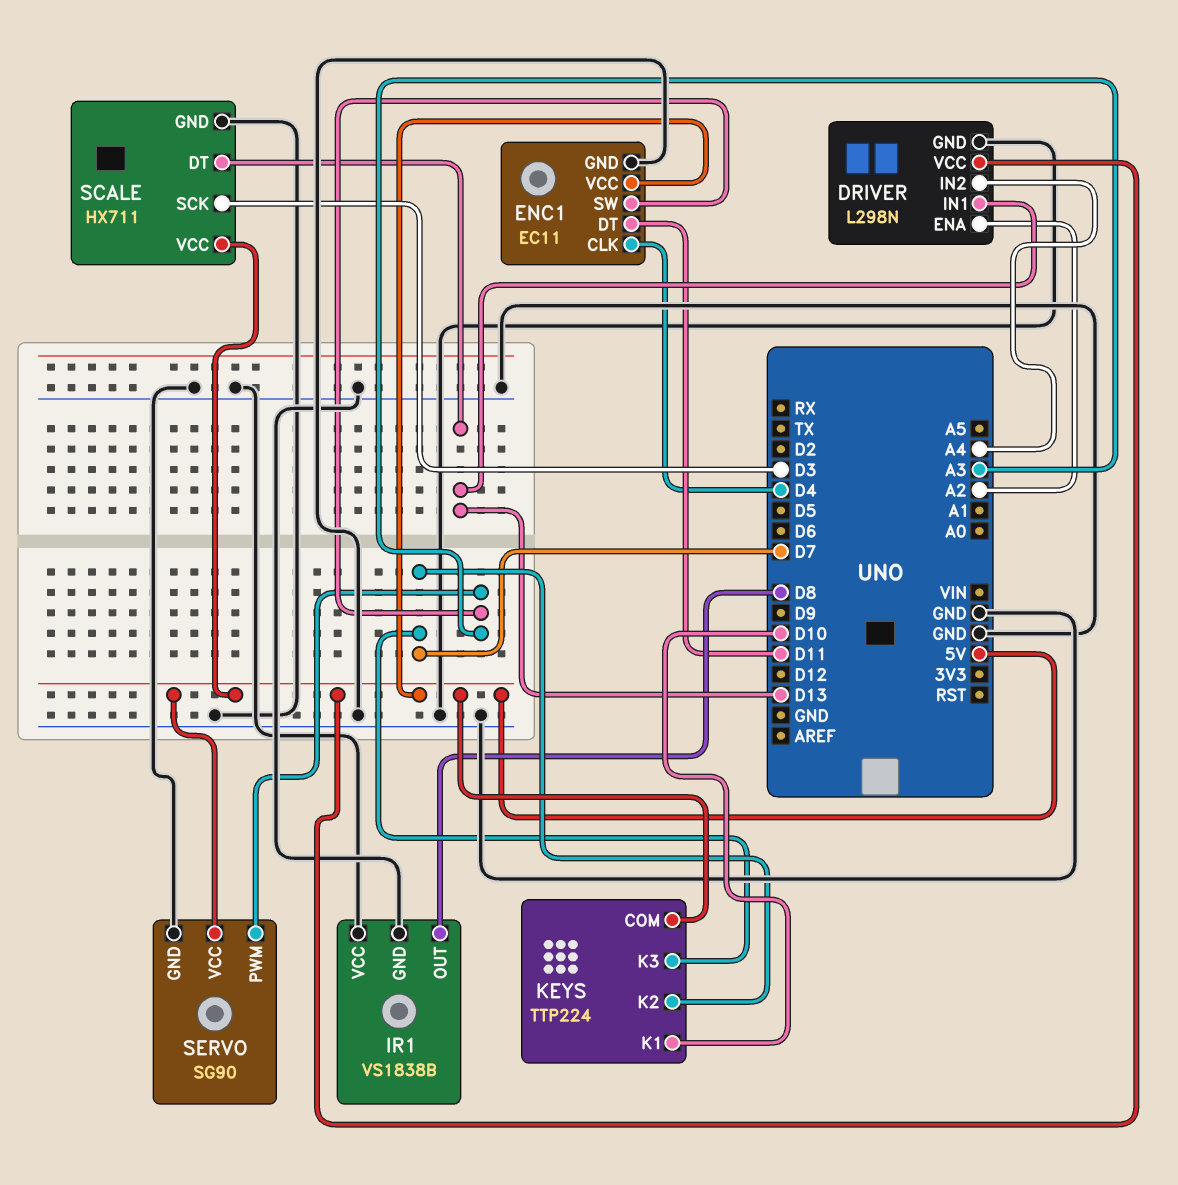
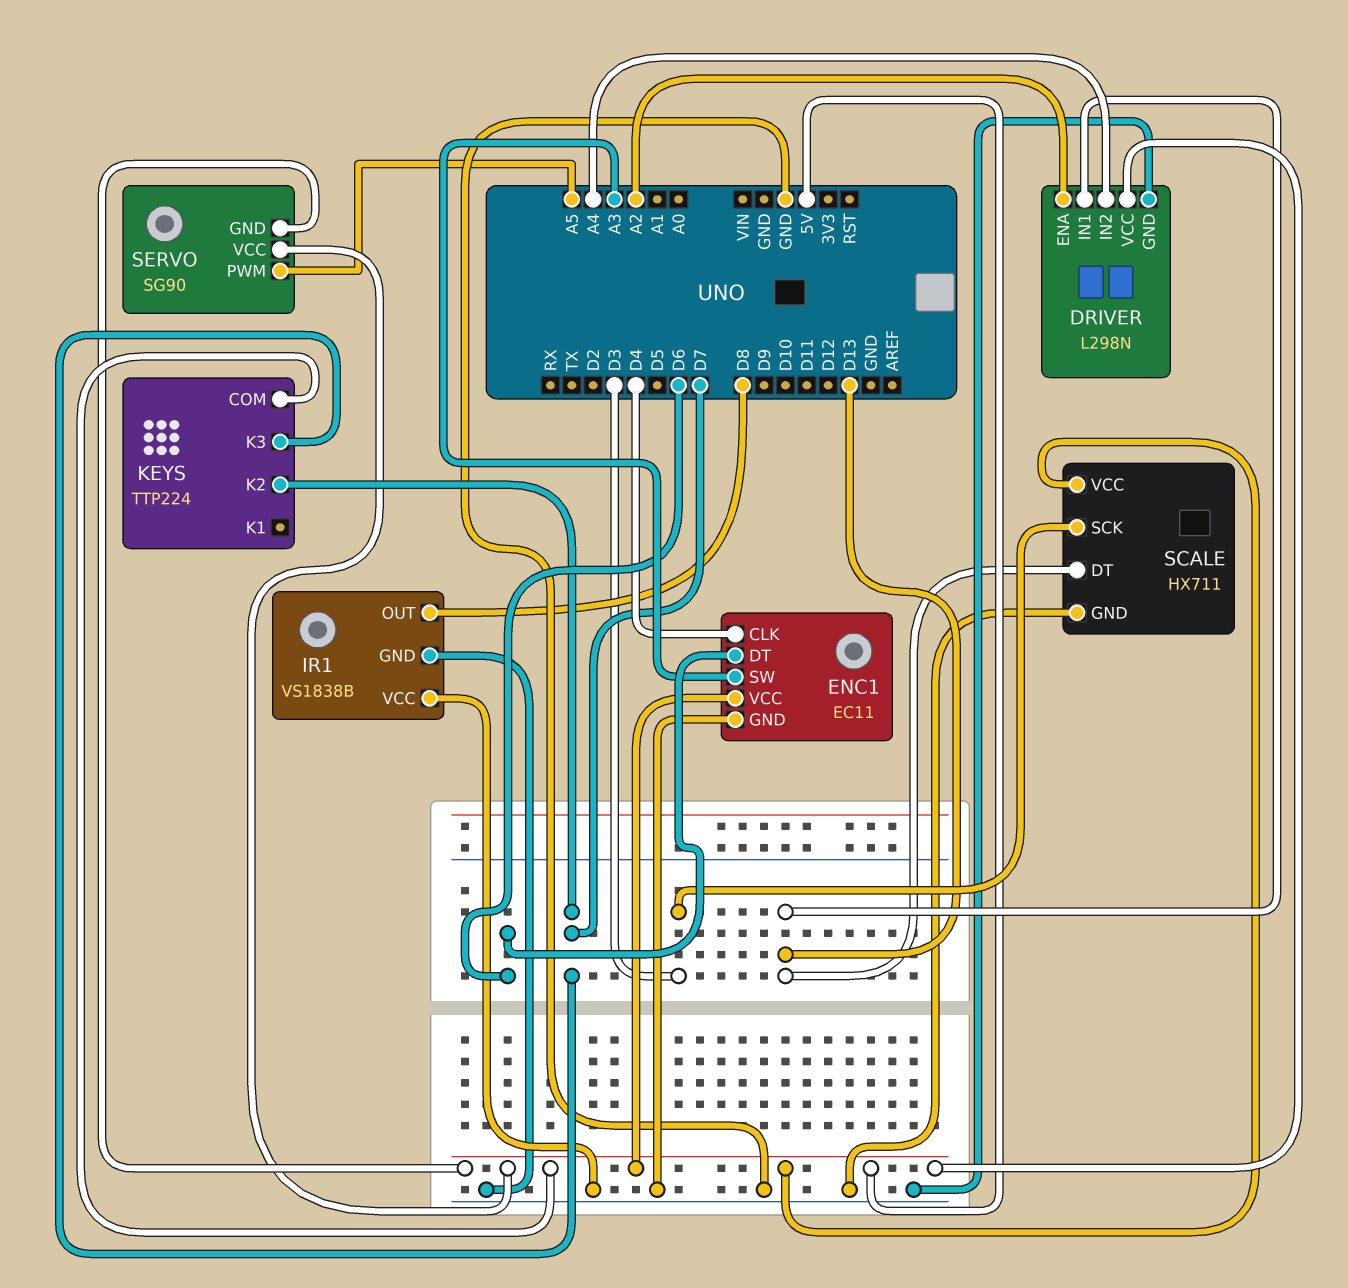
ENC1 pin DT: D11 -> D6
KEYS pin K1: D10 -> none
SERVO pin GND: GND -> 5V
SERVO pin PWM: A3 -> A5

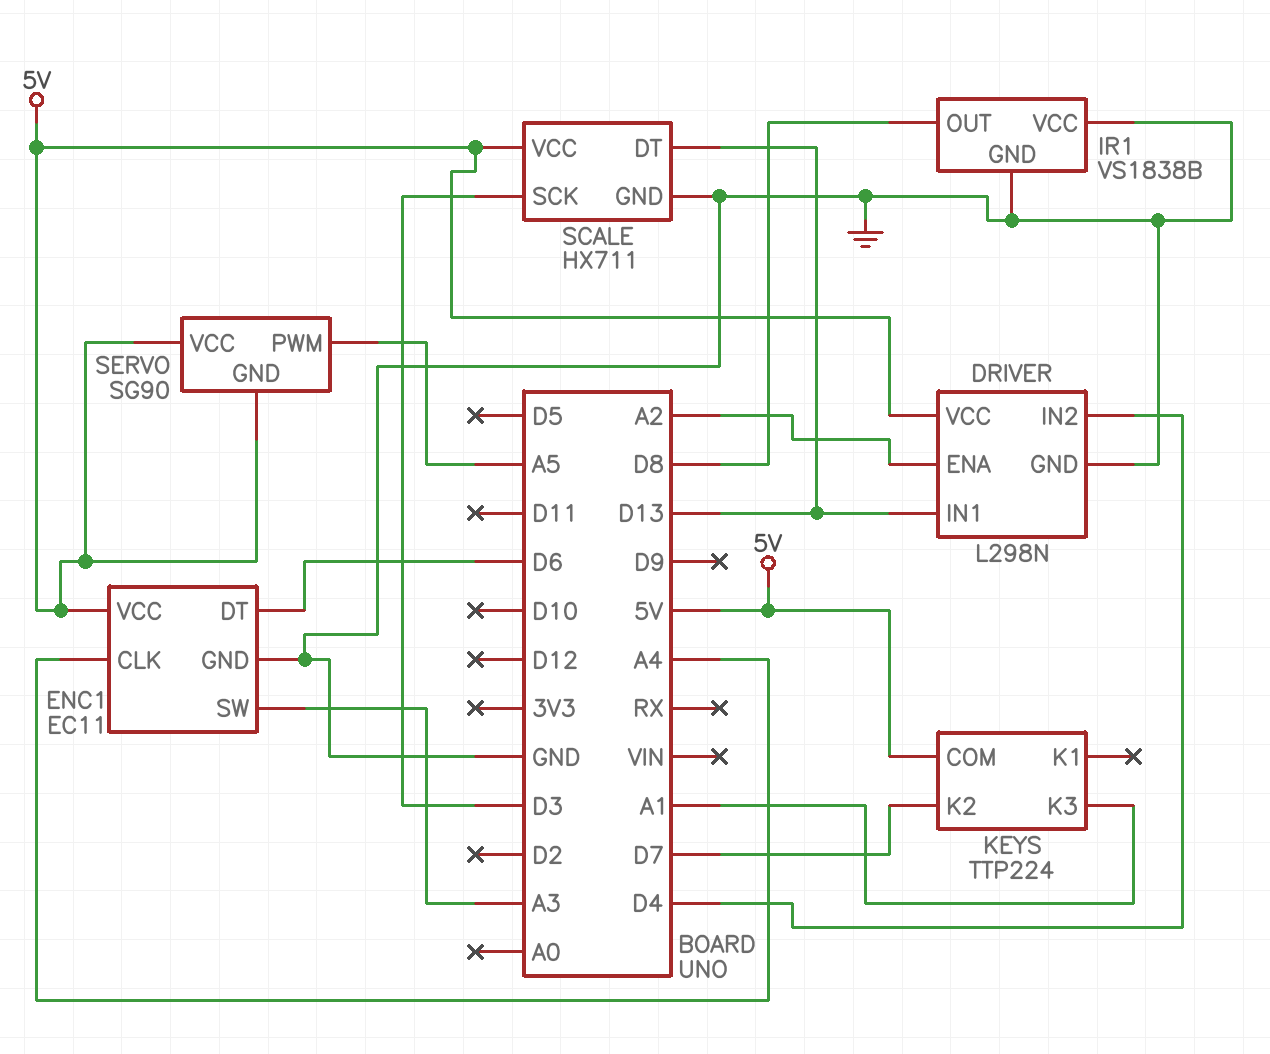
DRIVER pin IN2: A4 -> D4
ENC1 pin CLK: D4 -> A4
KEYS pin K3: D7 -> A1

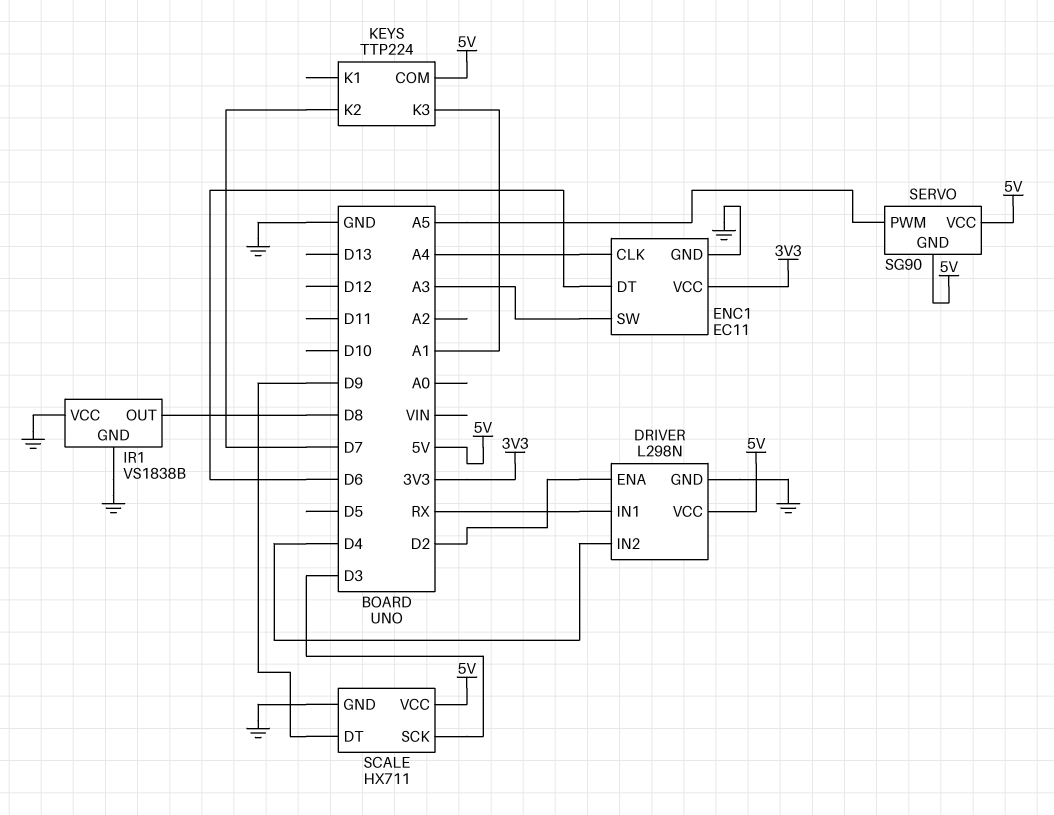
DRIVER pin ENA: A2 -> D2
DRIVER pin IN1: D13 -> RX
ENC1 pin VCC: 5V -> 3V3
SCALE pin DT: D13 -> D9

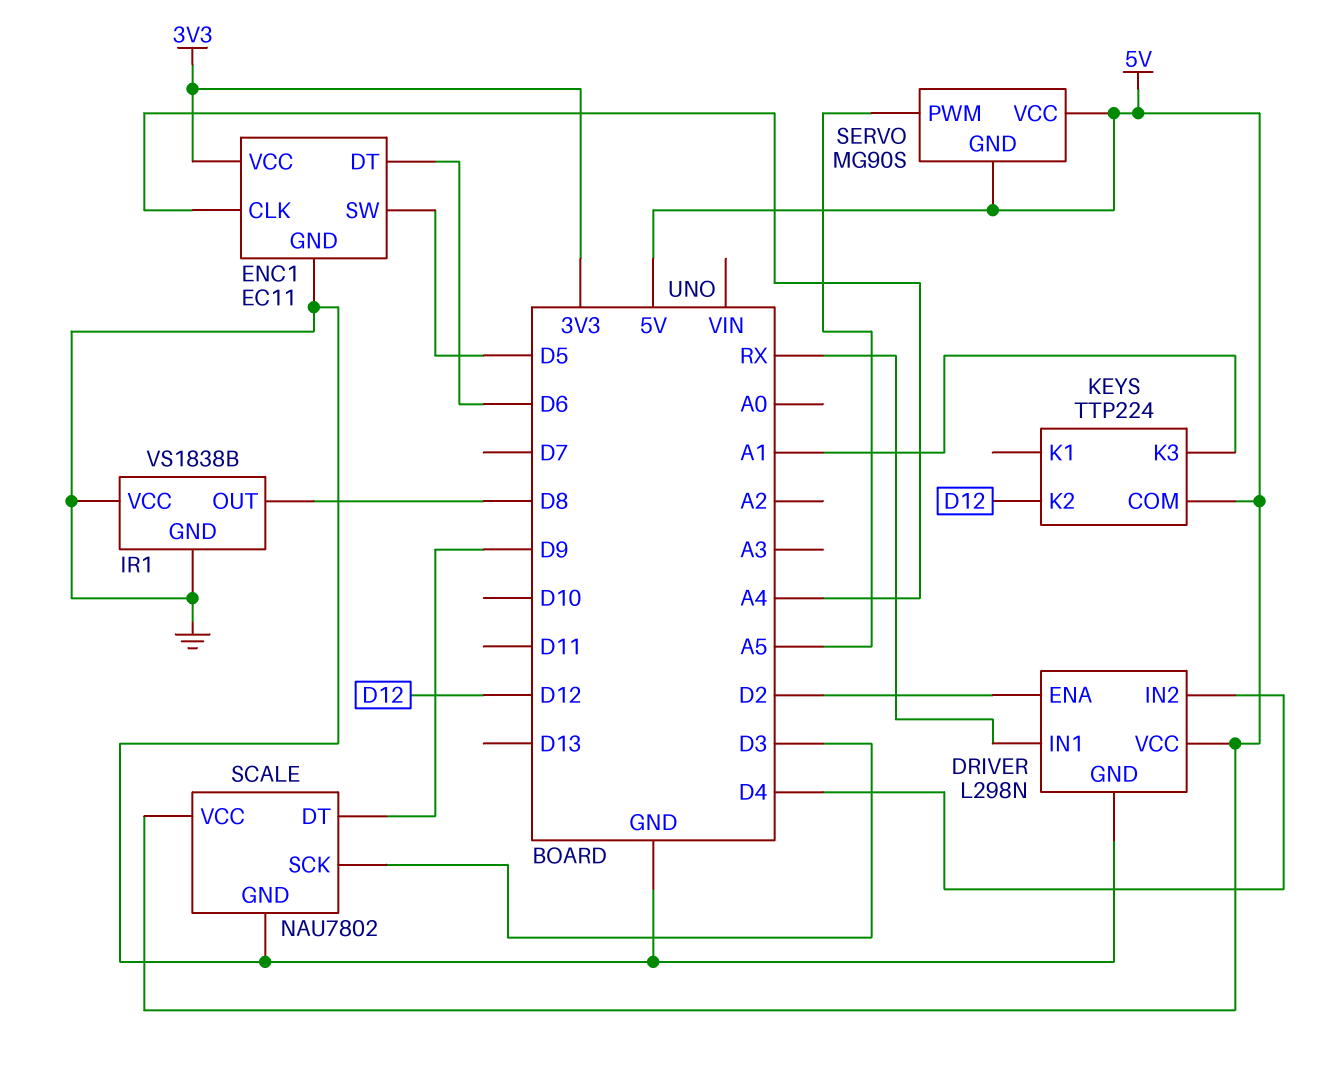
ENC1 pin SW: A3 -> D5
KEYS pin K2: D7 -> D12
SCALE: HX711 -> NAU7802
SERVO: SG90 -> MG90S

